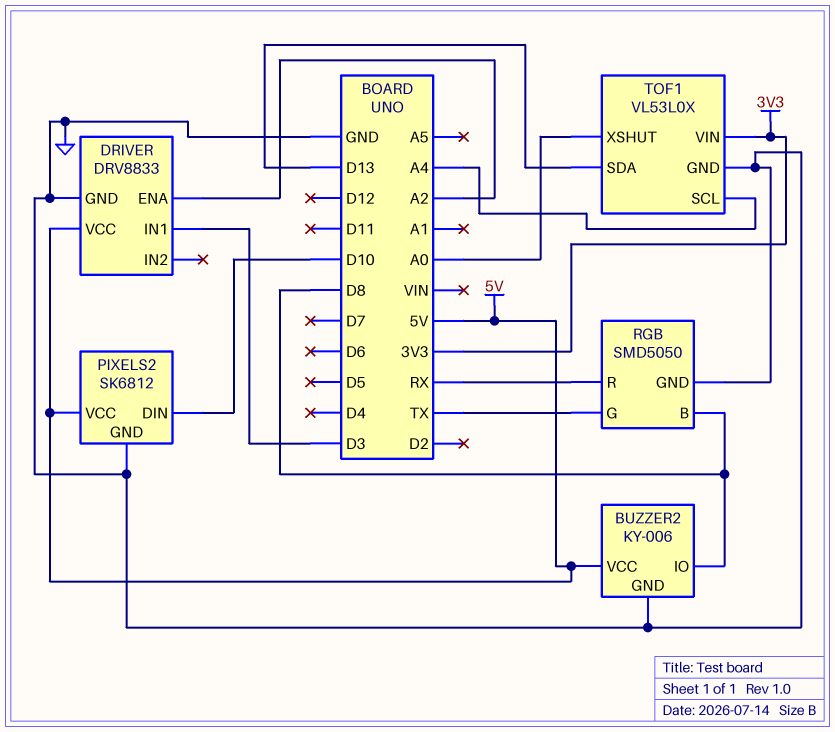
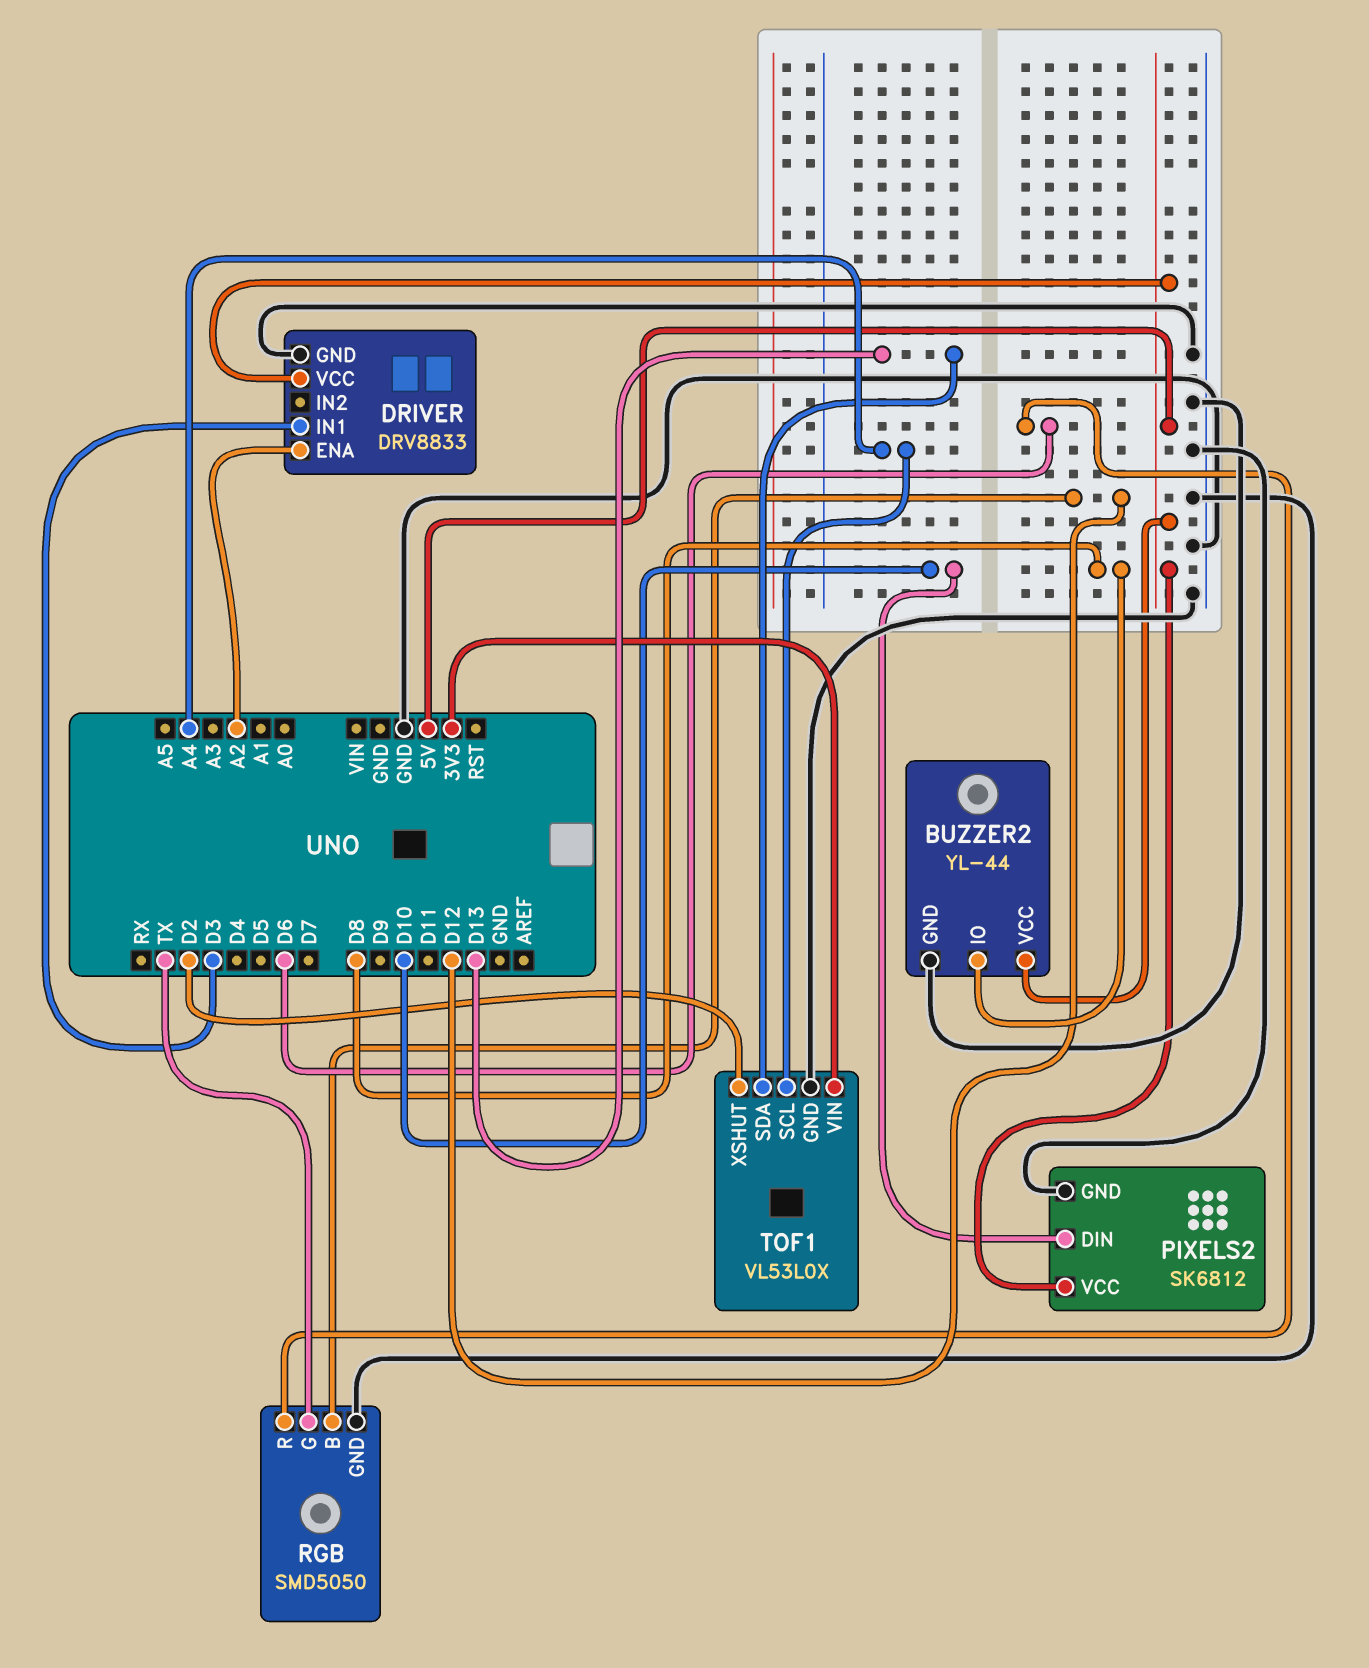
BUZZER2: KY-006 -> YL-44
RGB pin B: D8 -> D12
RGB pin R: RX -> D6
TOF1 pin XSHUT: A0 -> D2

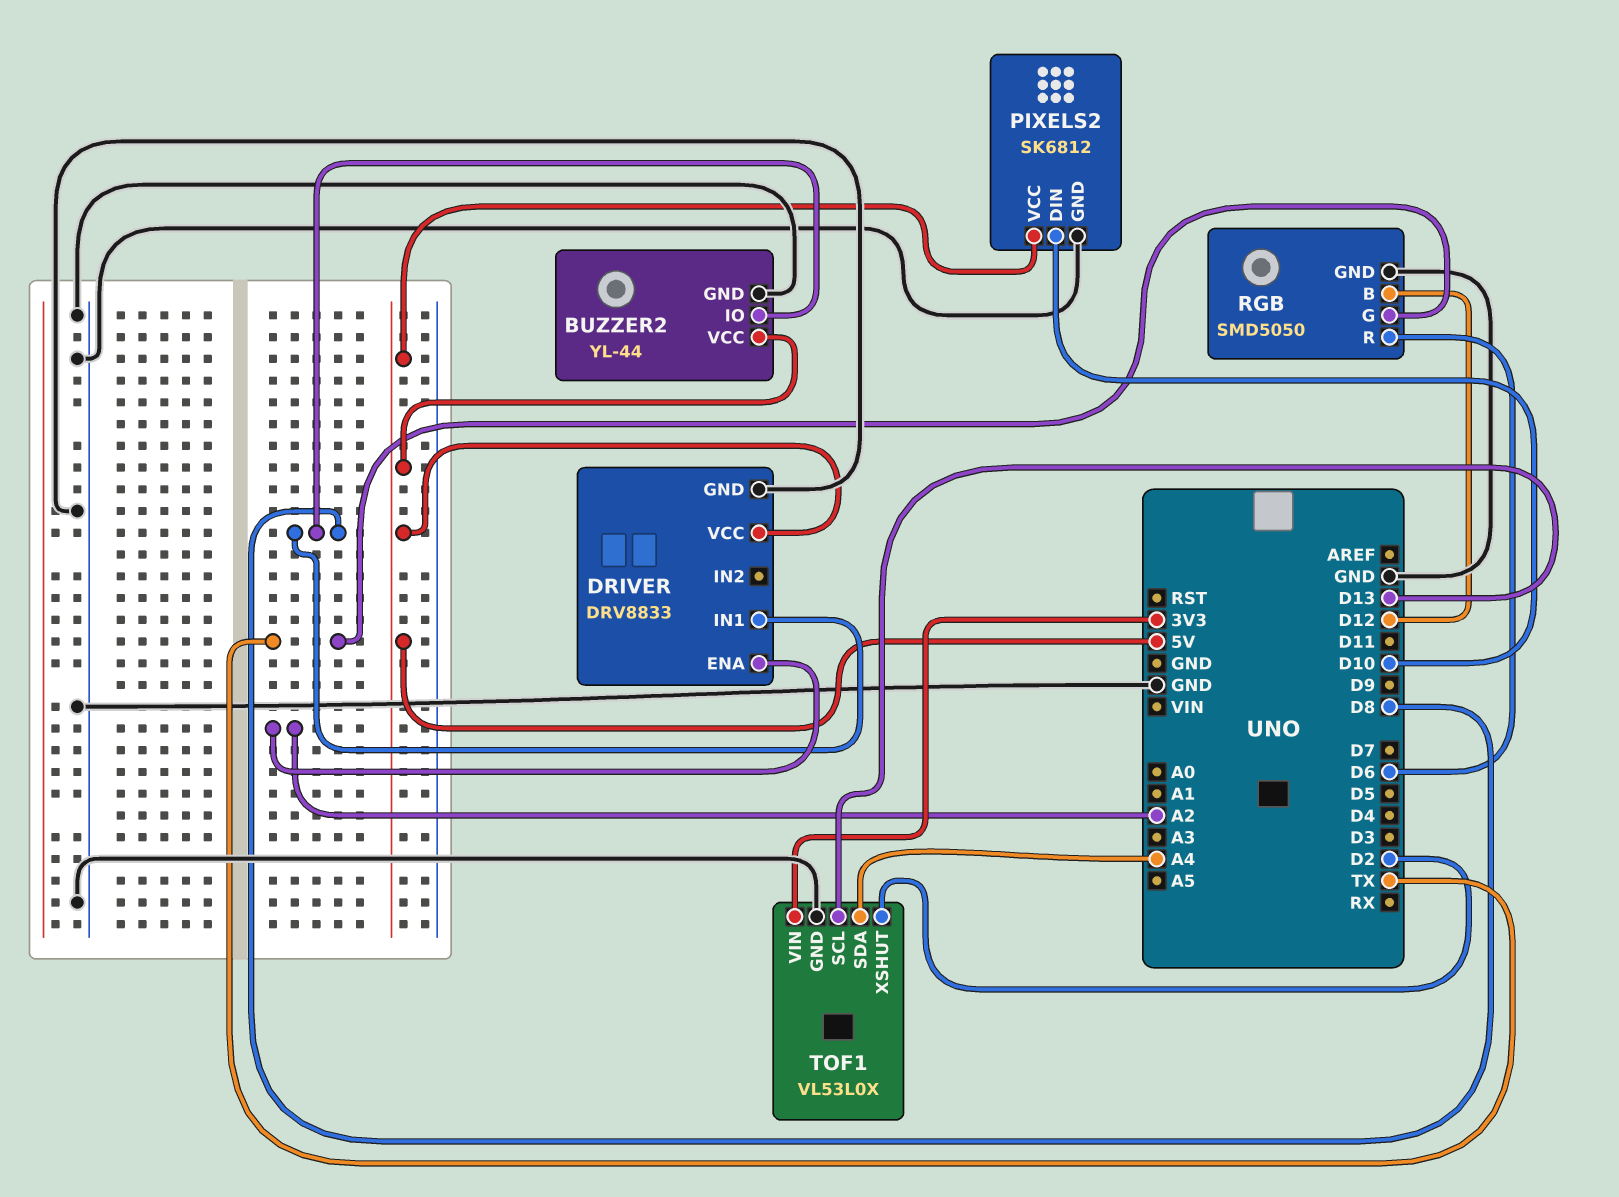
DRIVER pin IN1: D3 -> D8
TOF1 pin SCL: A4 -> D13
TOF1 pin SDA: D13 -> A4

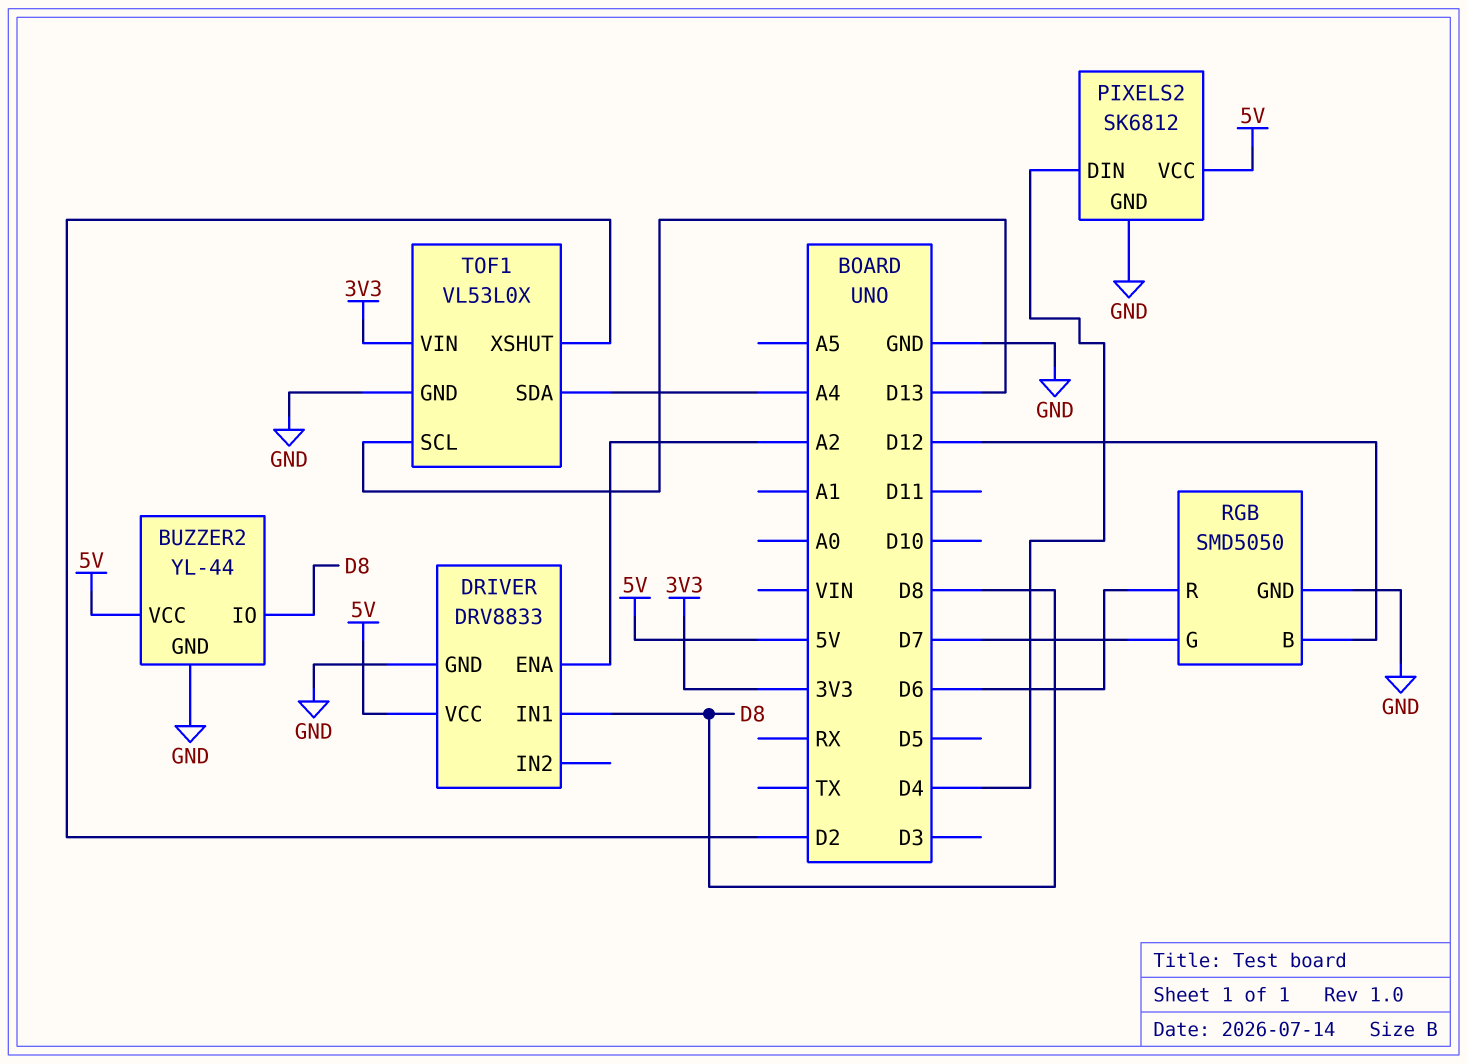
PIXELS2 pin DIN: D10 -> D4
RGB pin G: TX -> D7

